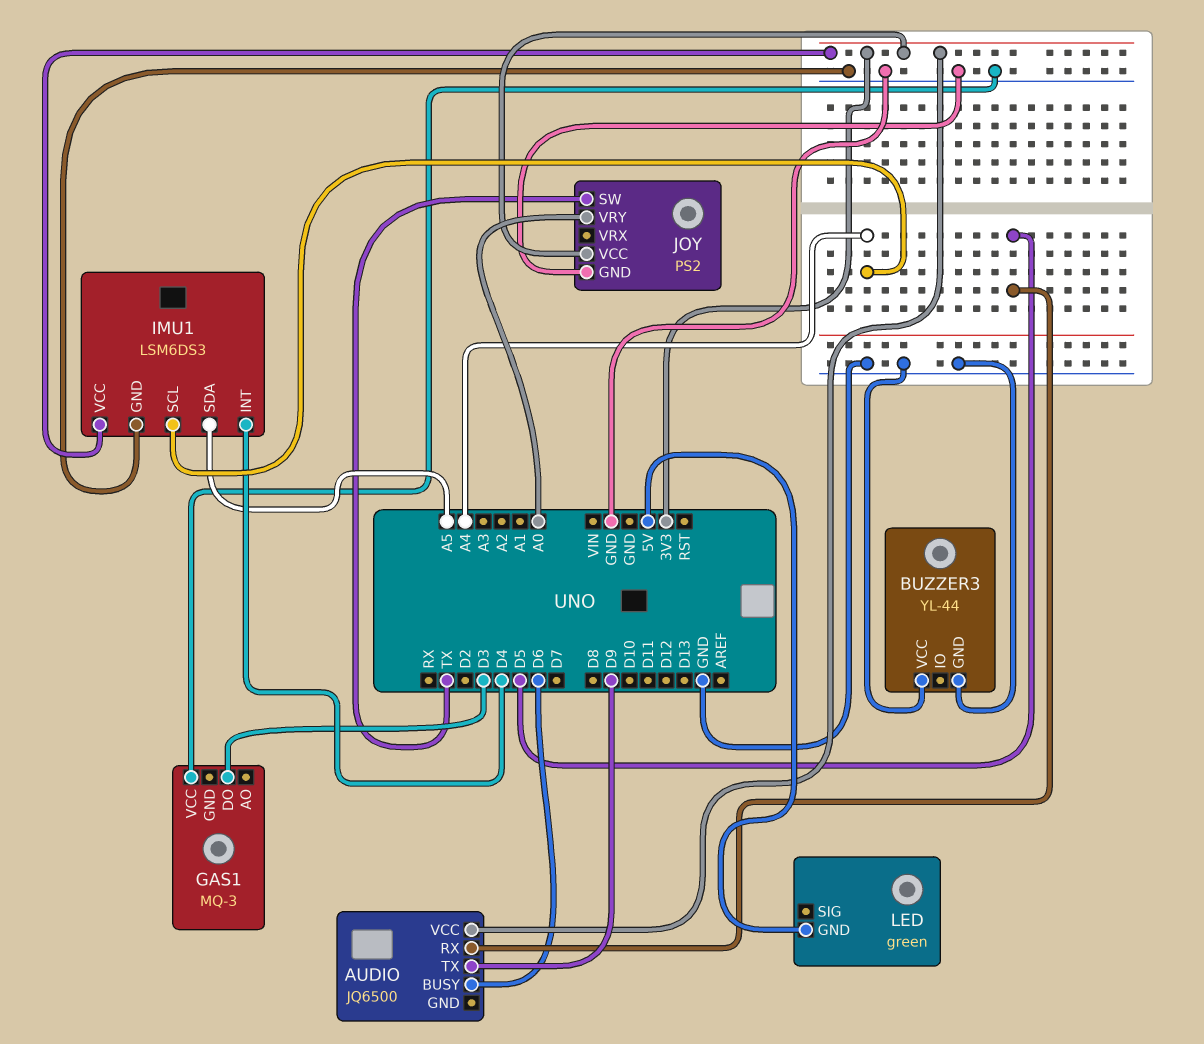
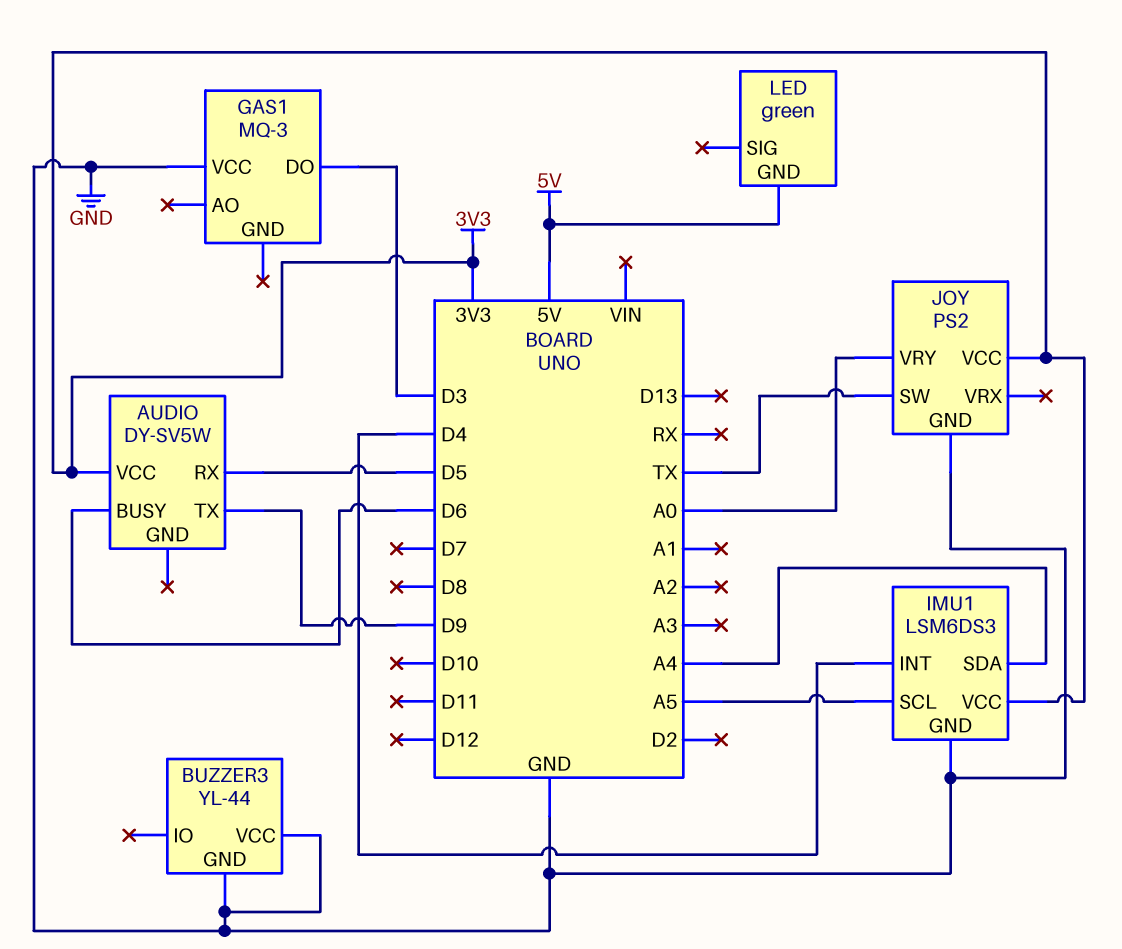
AUDIO: JQ6500 -> DY-SV5W
IMU1 pin SCL: A4 -> A5
IMU1 pin SDA: A5 -> A4

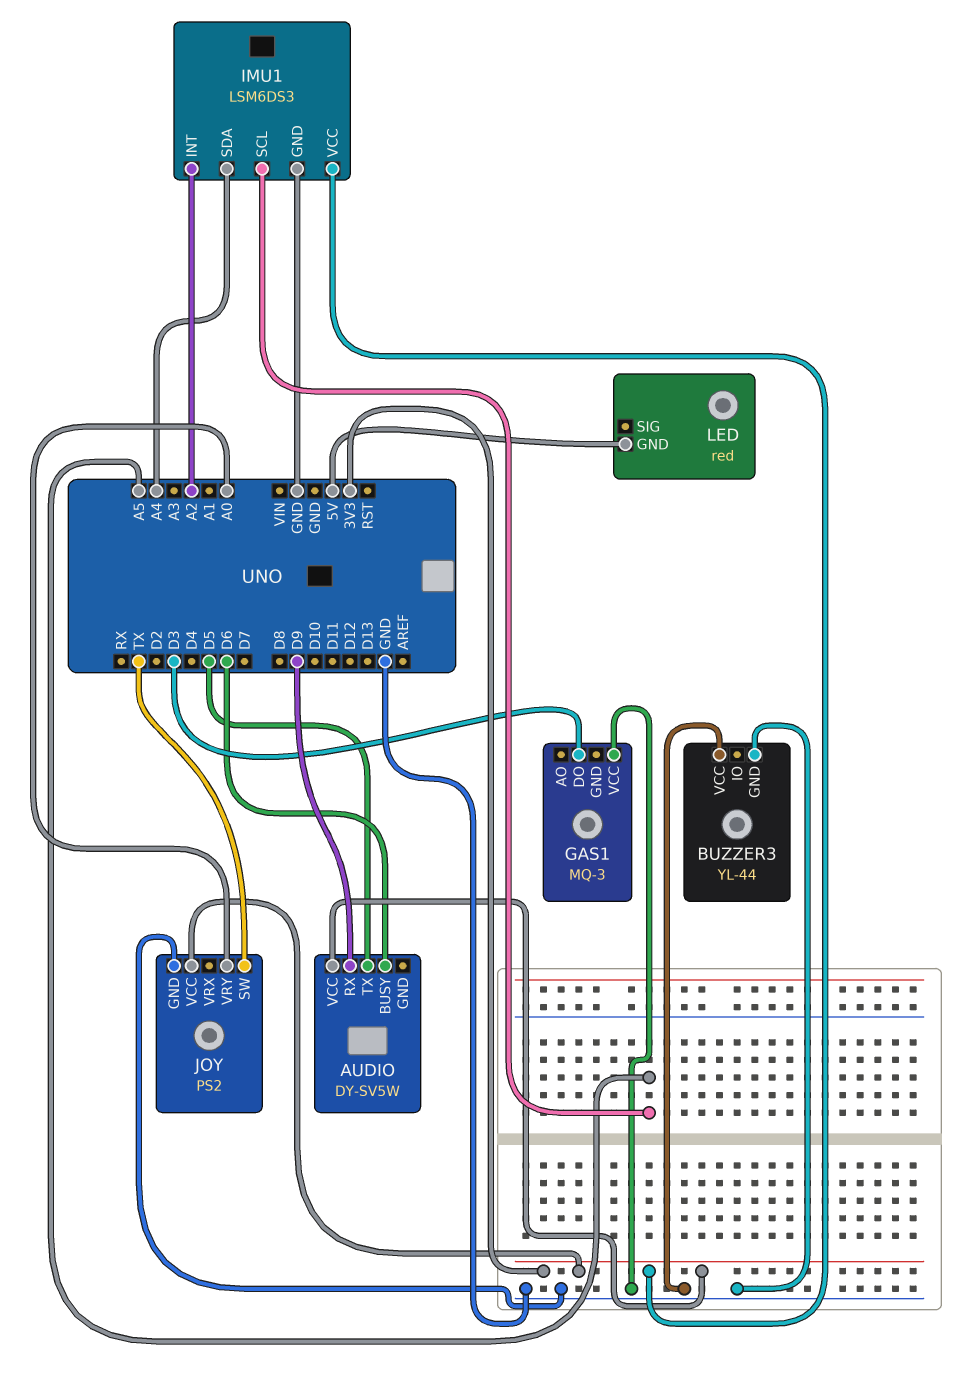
AUDIO pin RX: D5 -> D9
AUDIO pin TX: D9 -> D5
IMU1 pin INT: D4 -> A2
LED: green -> red

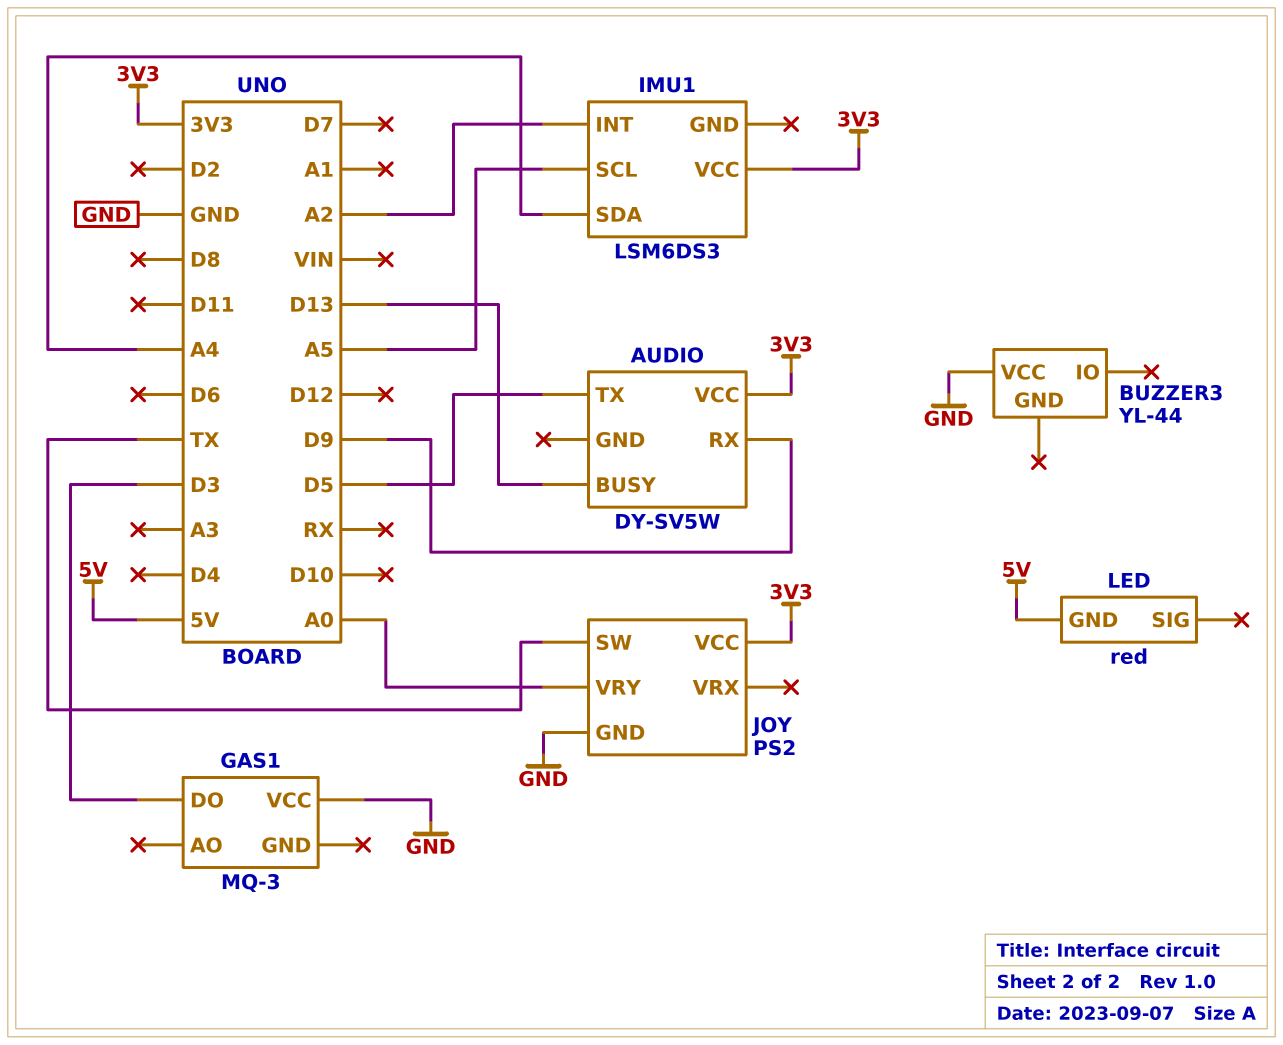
AUDIO pin BUSY: D6 -> D13
BUZZER3 pin GND: GND -> none
IMU1 pin GND: GND -> none

